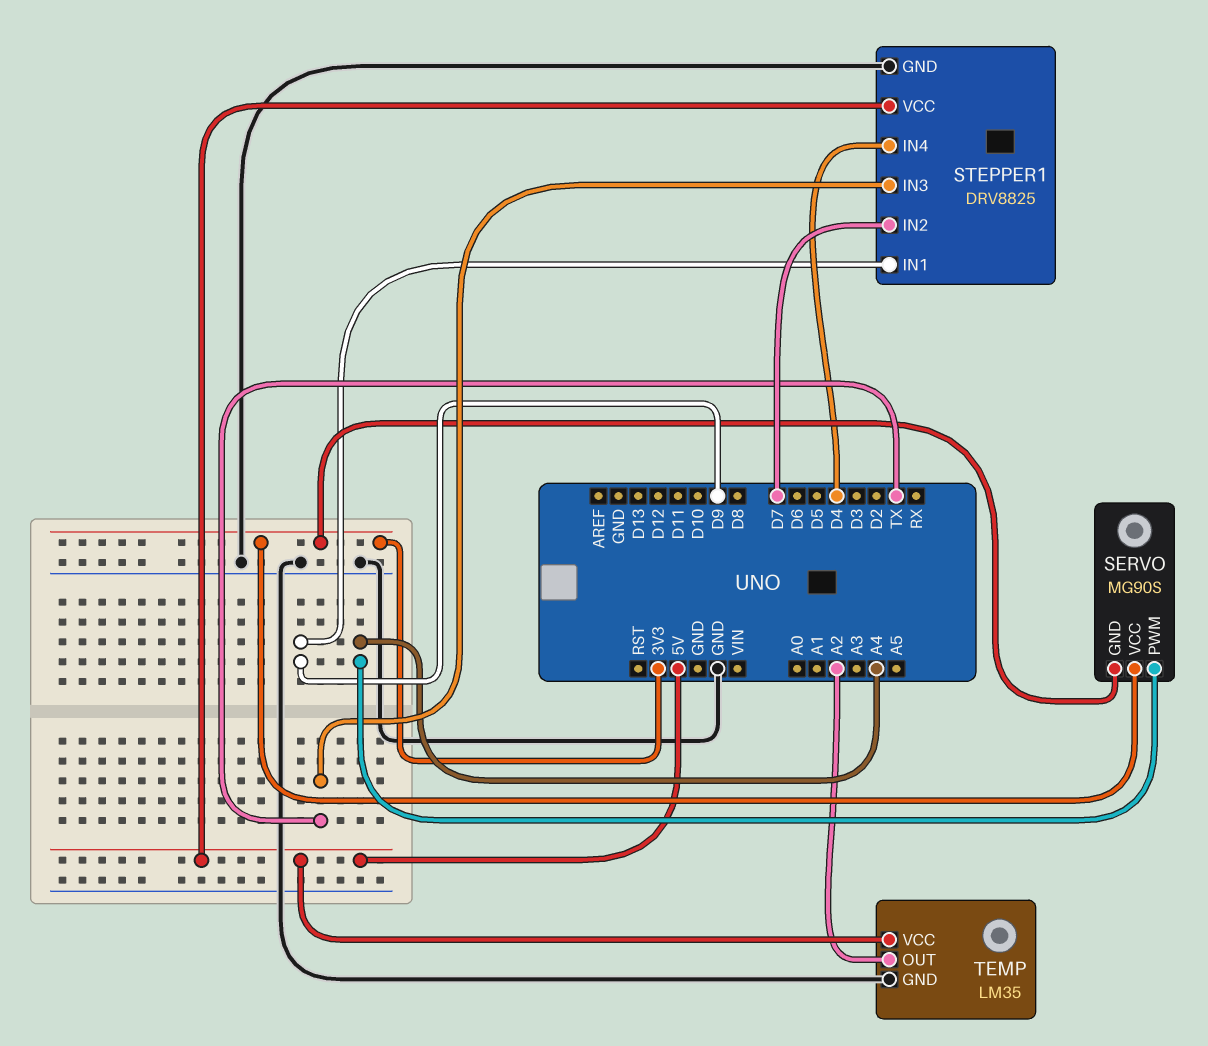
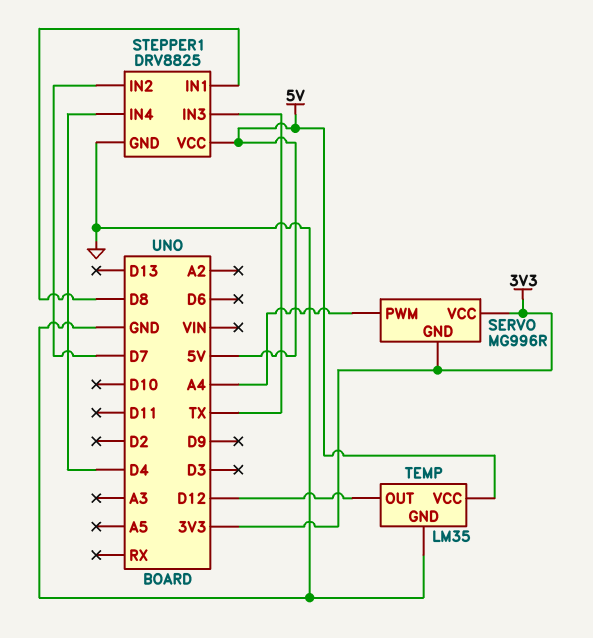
SERVO: MG90S -> MG996R
STEPPER1 pin IN1: D9 -> D8
TEMP pin OUT: A2 -> D12

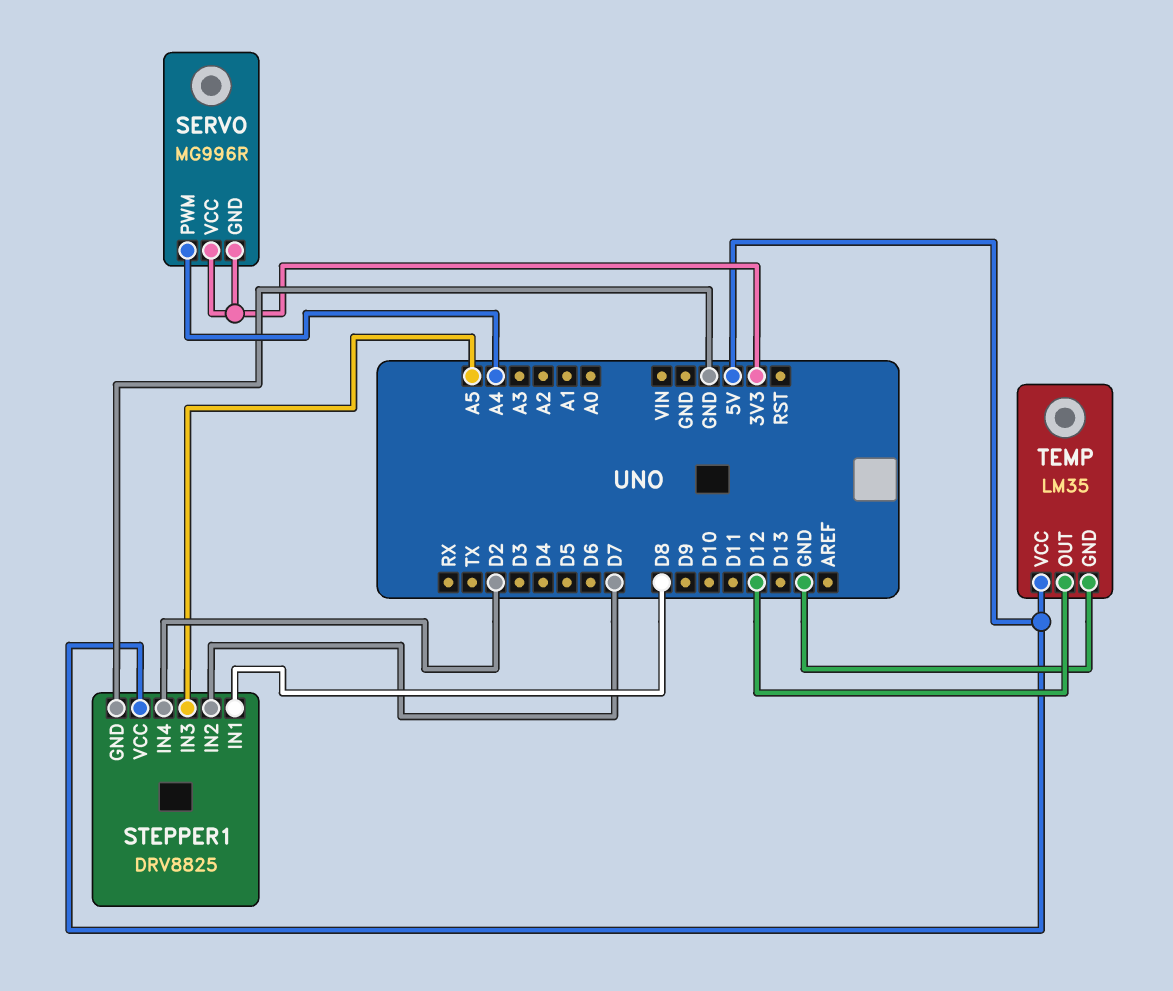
STEPPER1 pin IN3: TX -> A5
STEPPER1 pin IN4: D4 -> D2

